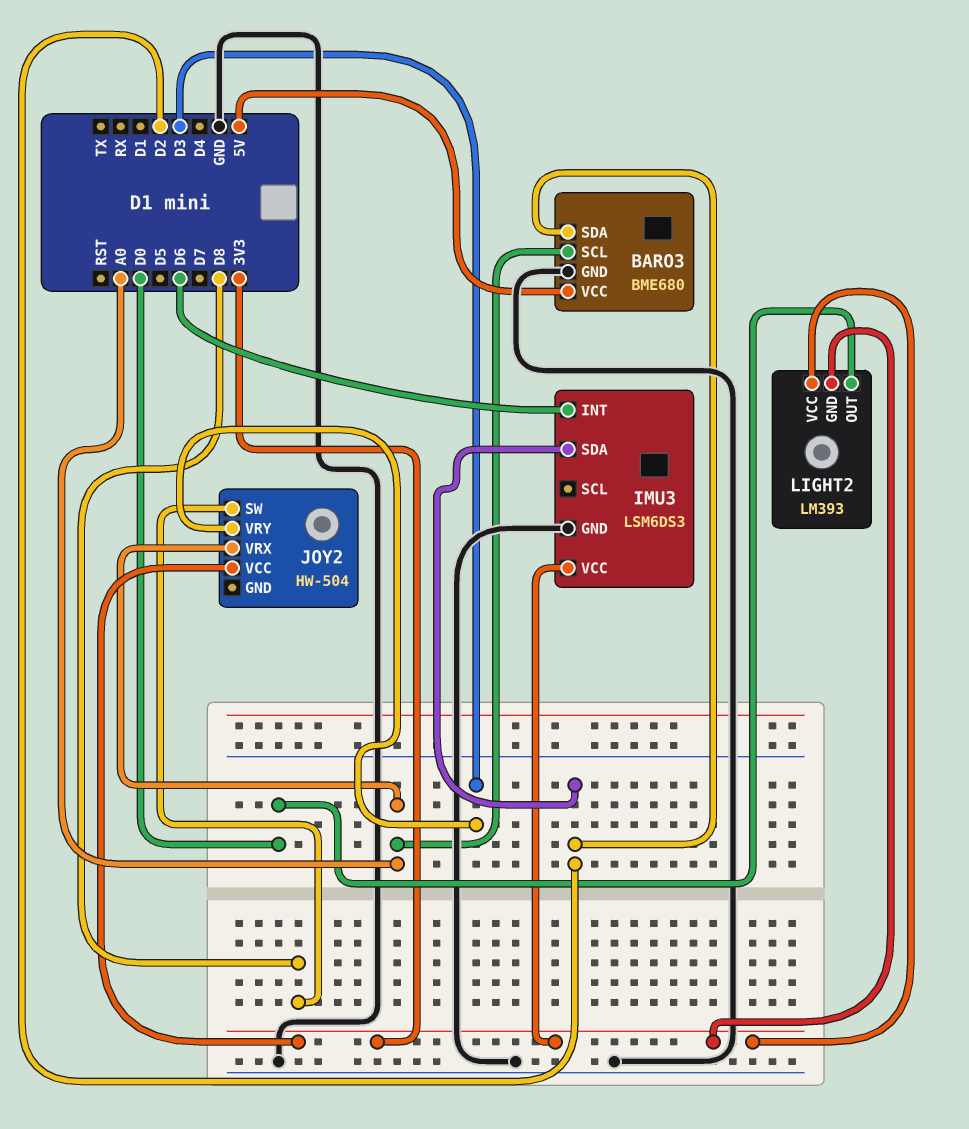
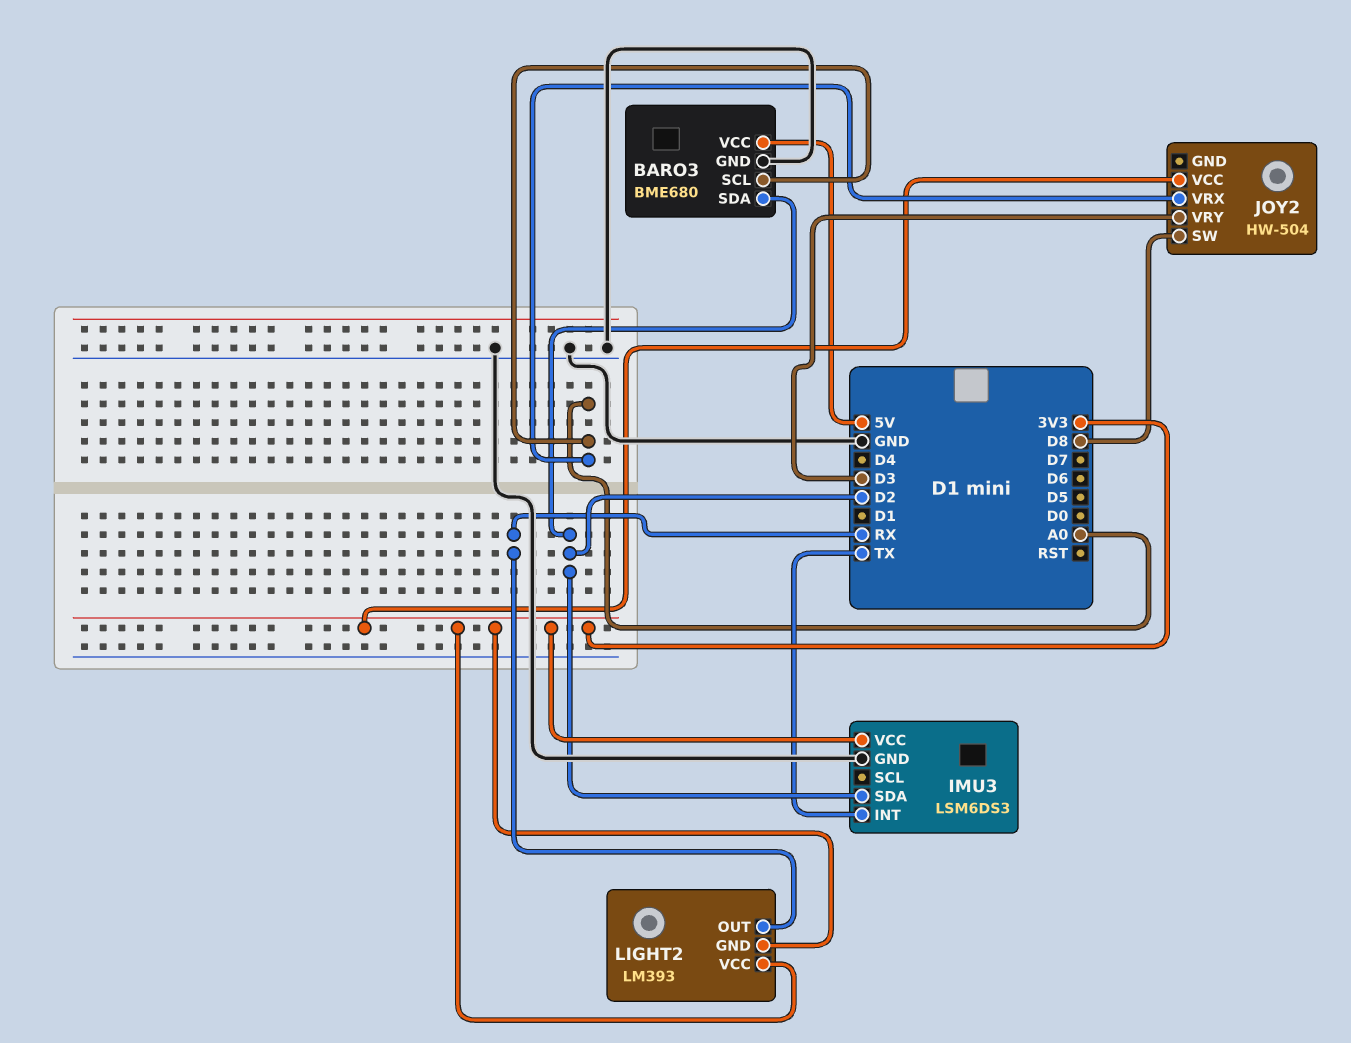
IMU3 pin INT: D6 -> TX
LIGHT2 pin OUT: D0 -> RX

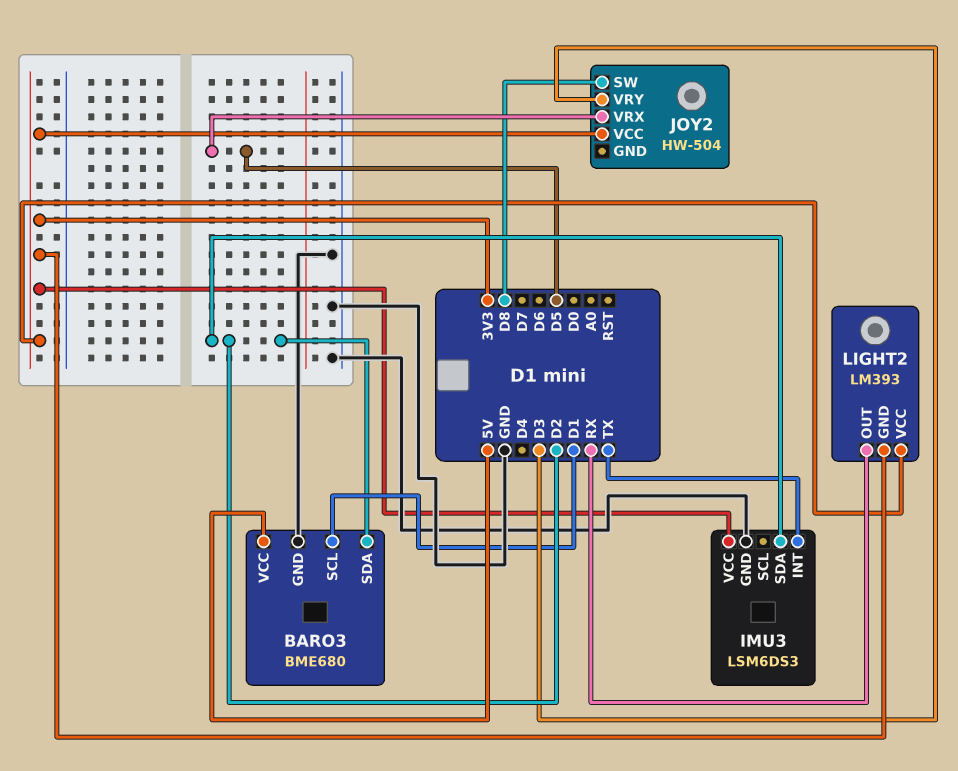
BARO3 pin SCL: A0 -> D1
JOY2 pin VRX: A0 -> D5

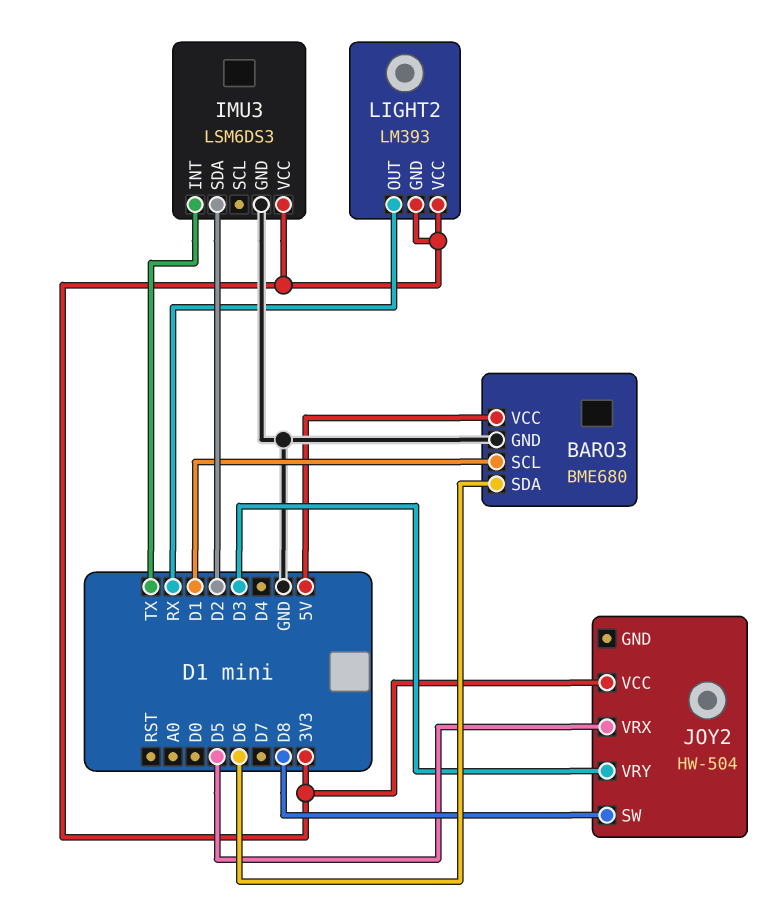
BARO3 pin SDA: D2 -> D6

